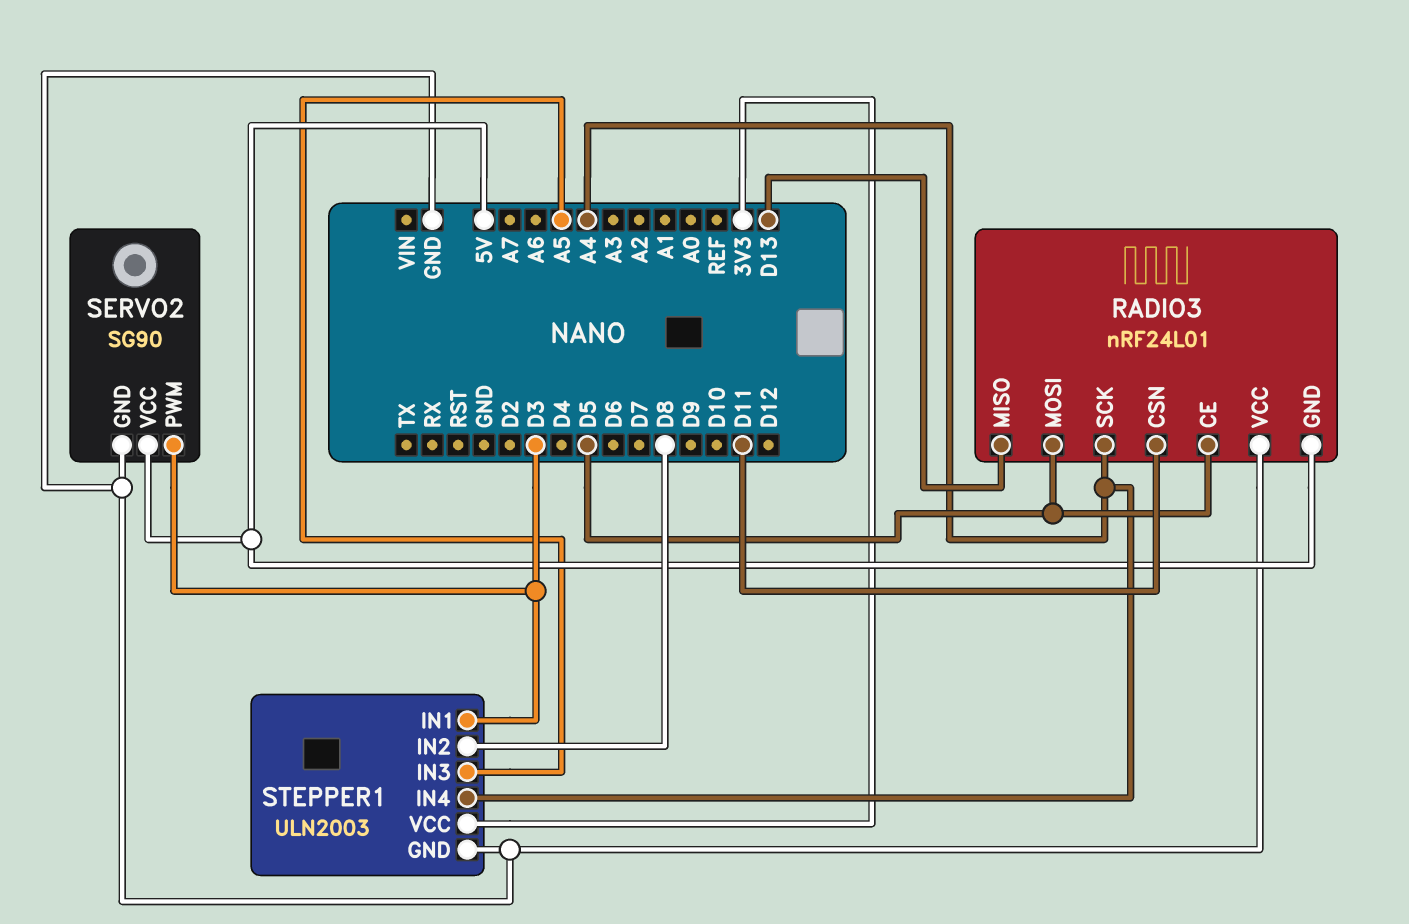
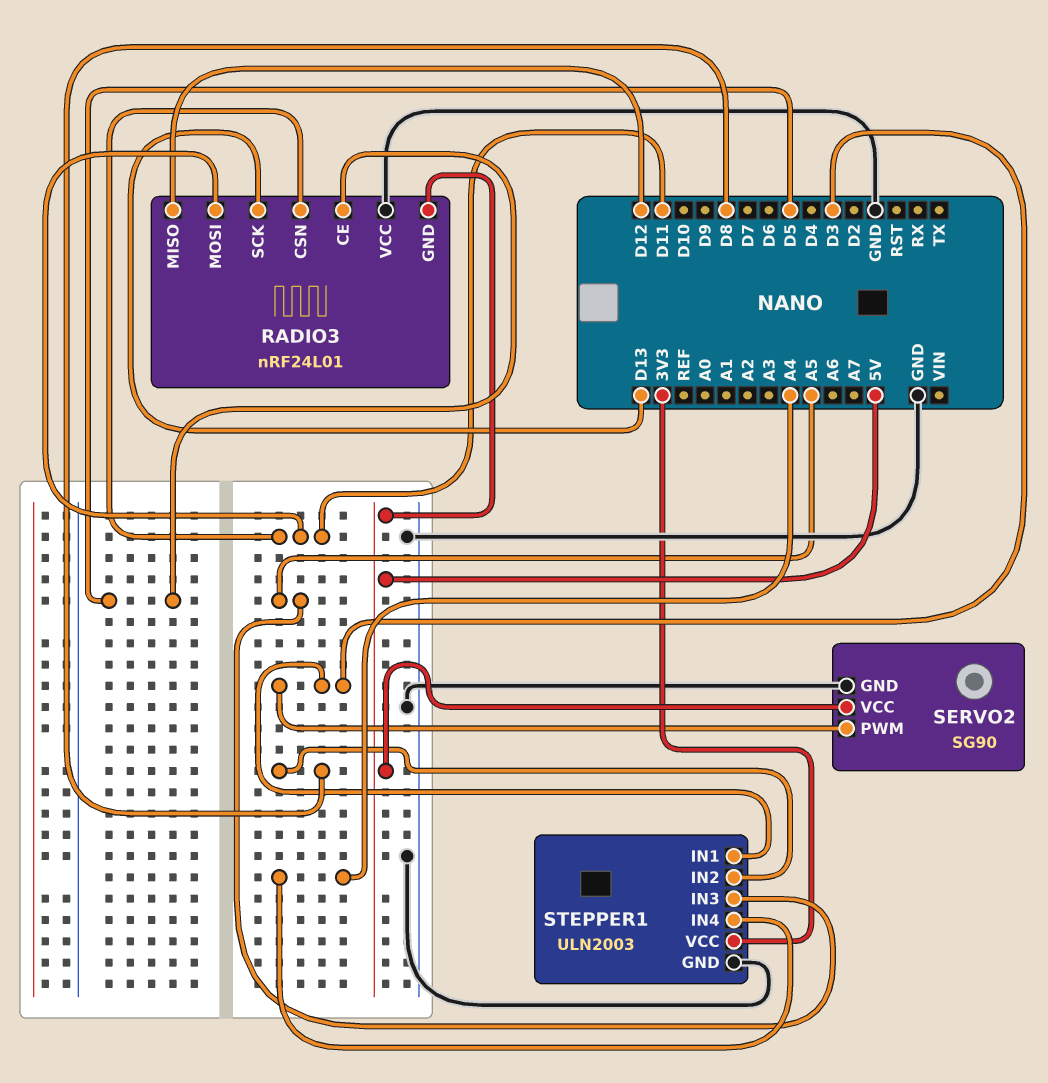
RADIO3 pin MISO: D13 -> D12
RADIO3 pin MOSI: D5 -> D11
RADIO3 pin SCK: A4 -> D13

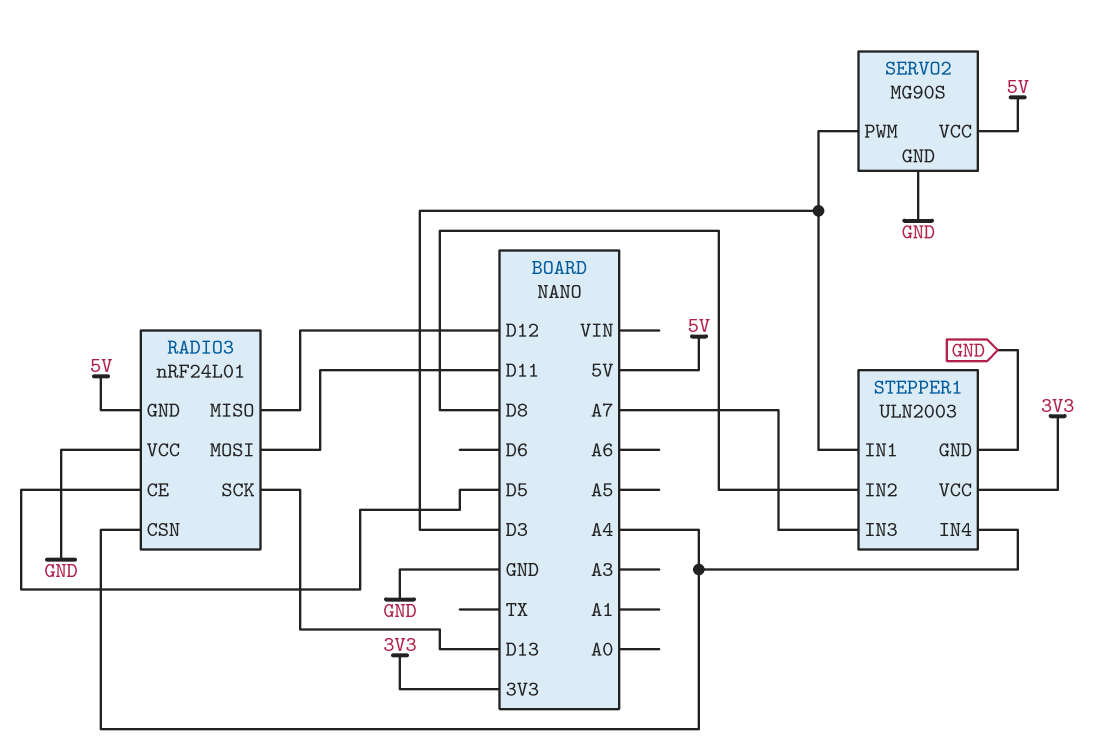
RADIO3 pin CSN: D11 -> A4
SERVO2: SG90 -> MG90S
STEPPER1 pin IN3: A5 -> A7

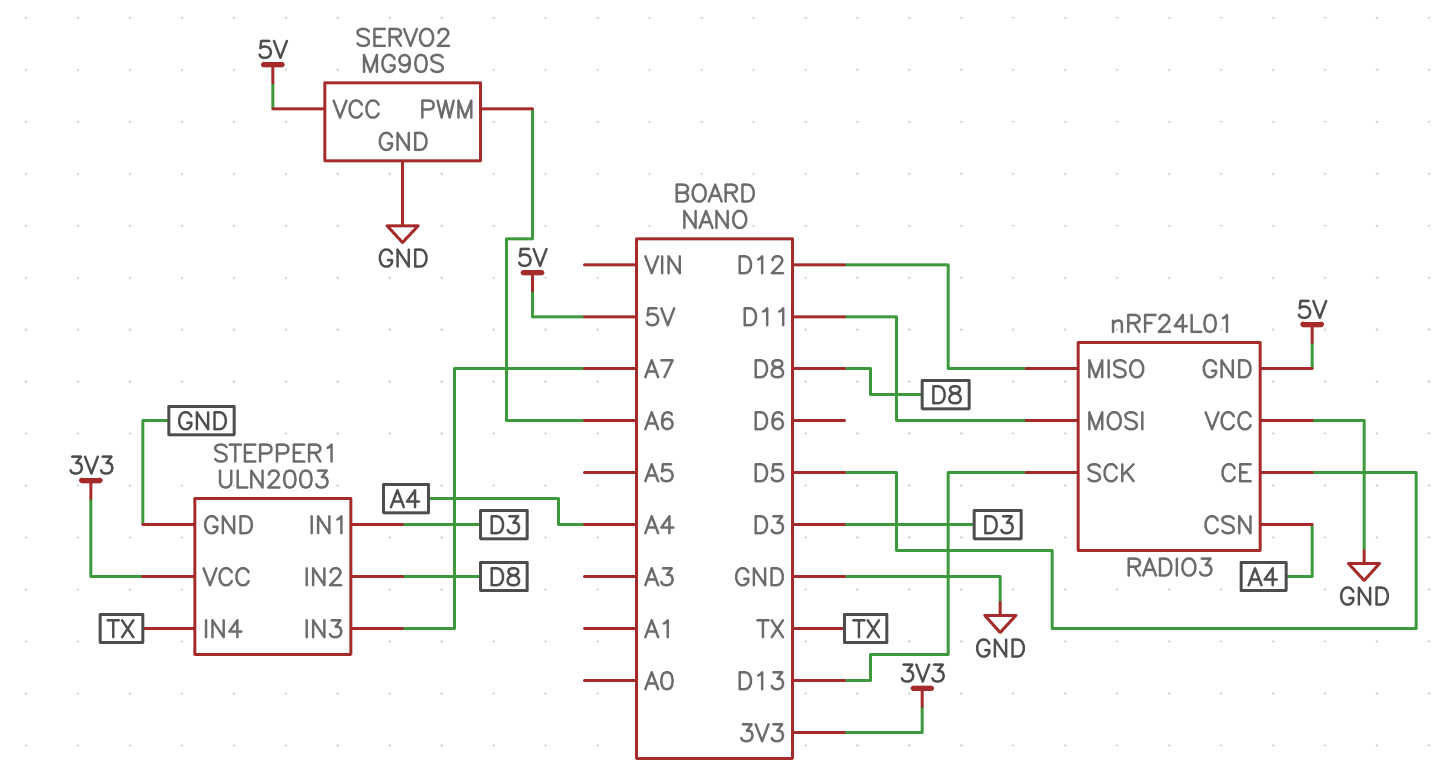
SERVO2 pin PWM: D3 -> A6
STEPPER1 pin IN4: A4 -> TX

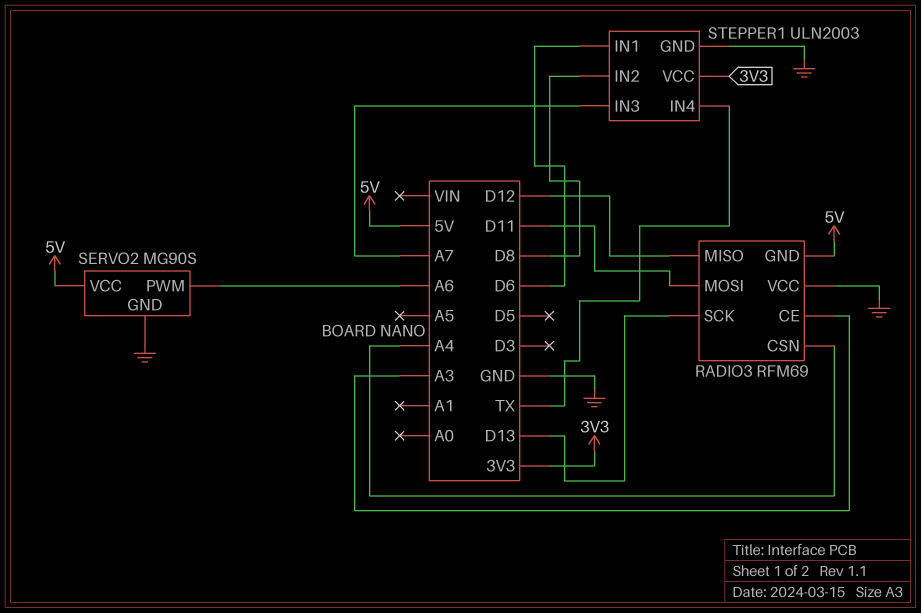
RADIO3: nRF24L01 -> RFM69
RADIO3 pin CE: D5 -> A3
STEPPER1 pin IN1: D3 -> D6

